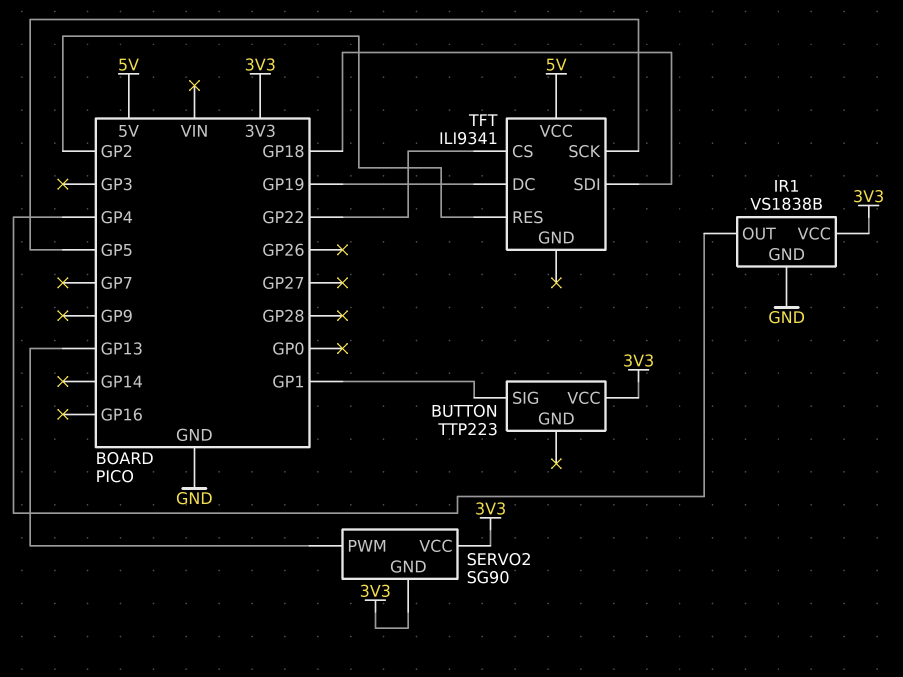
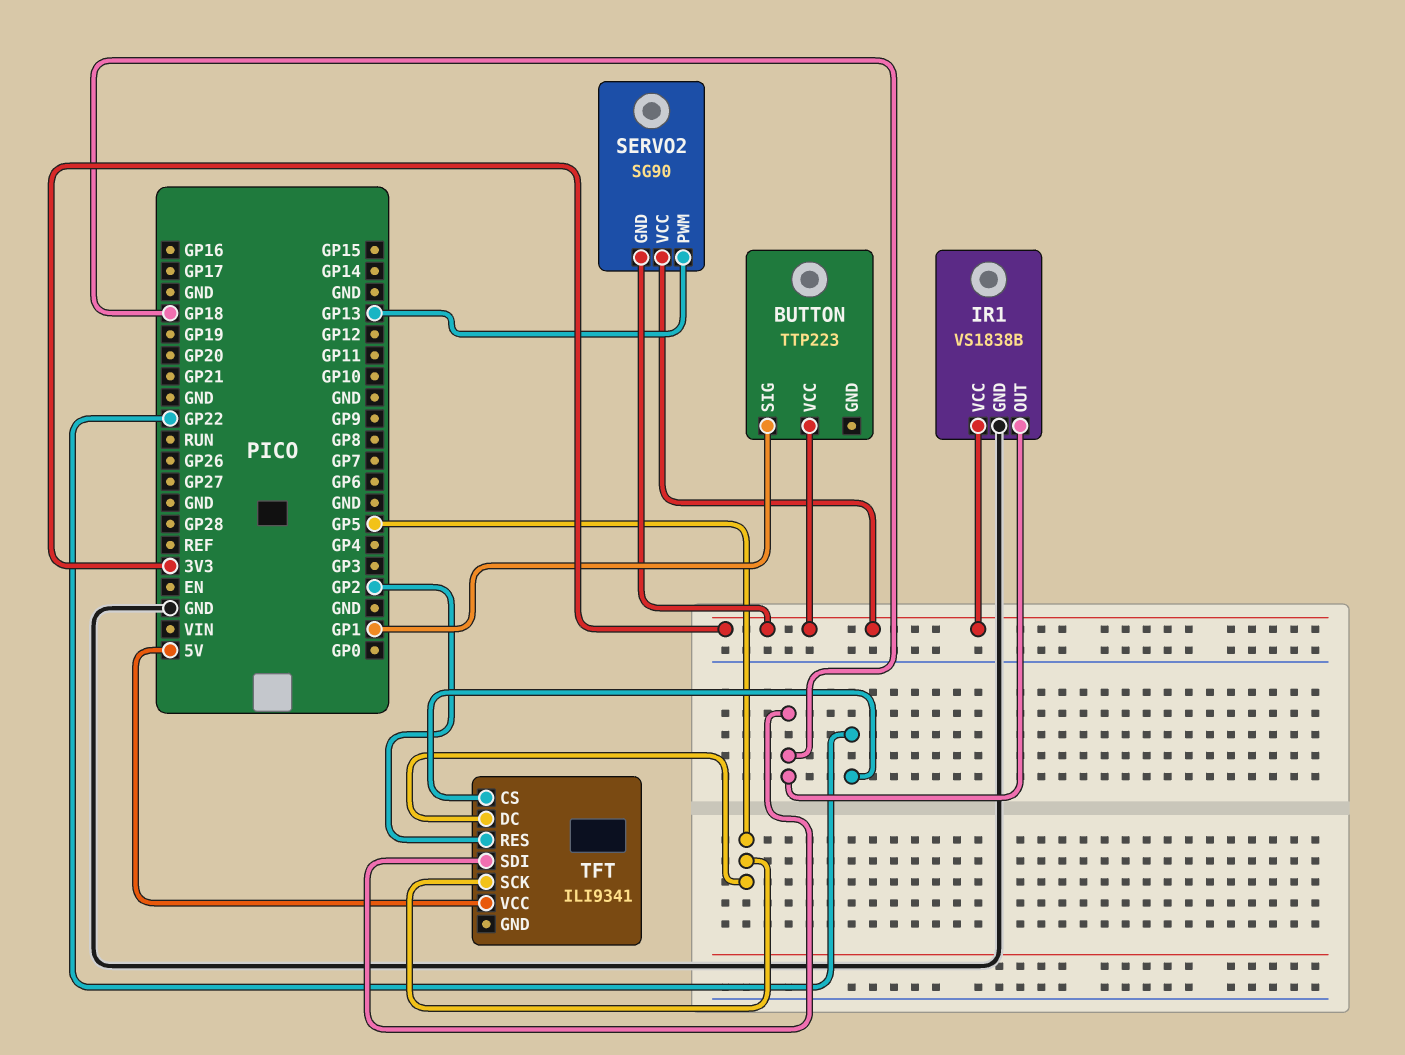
IR1 pin OUT: GP4 -> GP18
TFT pin DC: GP19 -> GP5

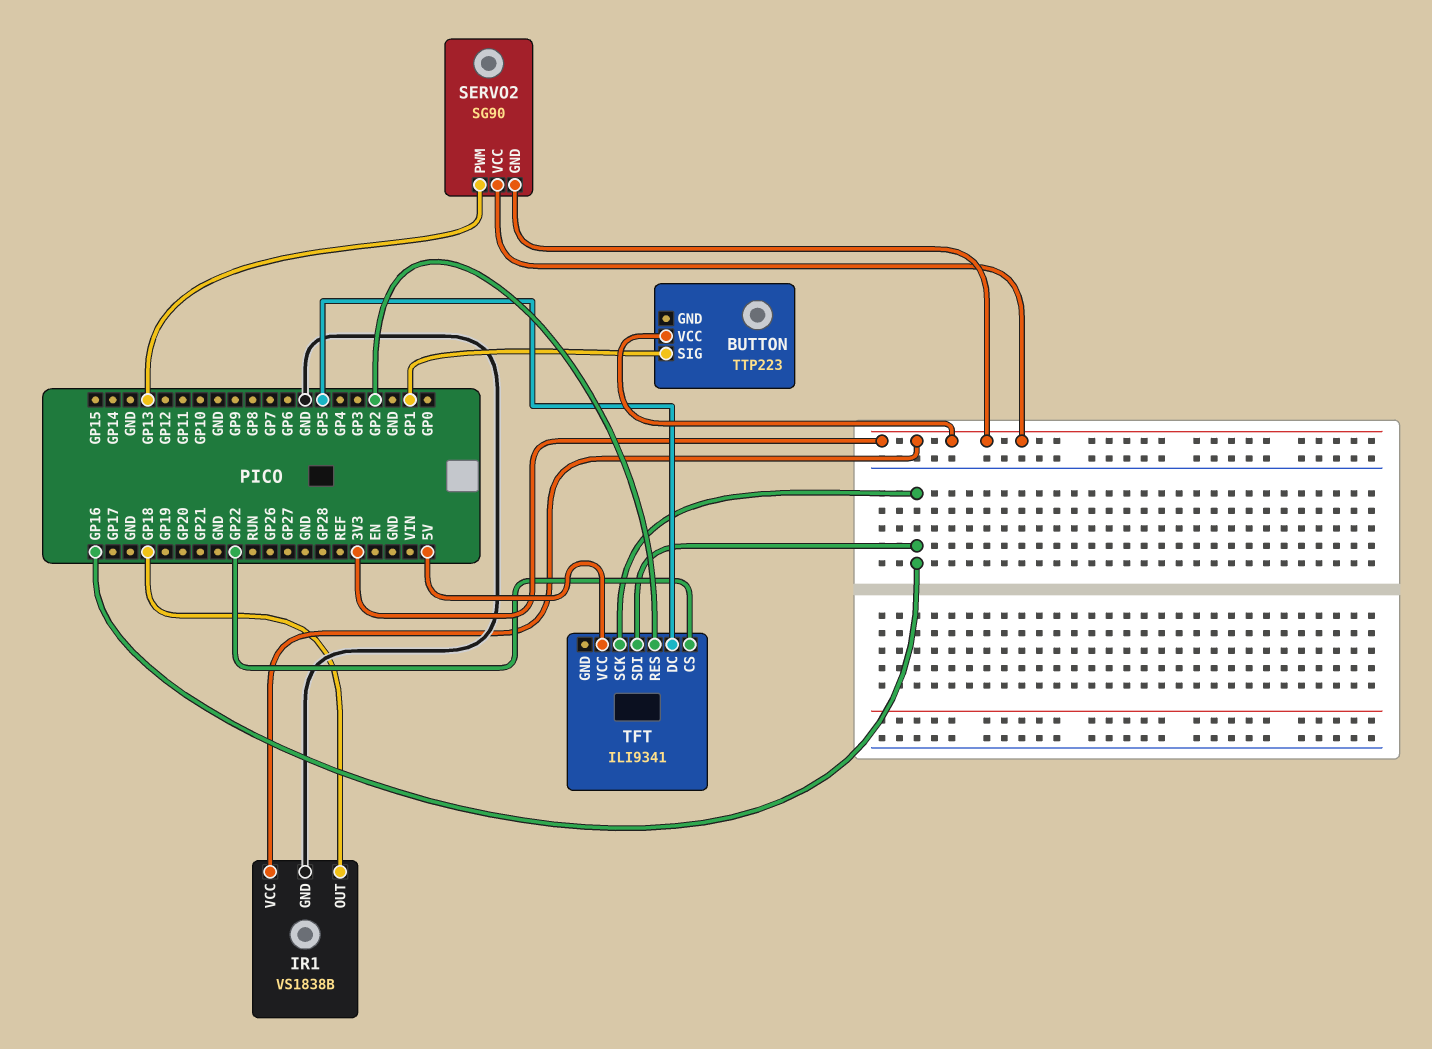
TFT pin SCK: GP5 -> GP16
TFT pin SDI: GP18 -> GP16

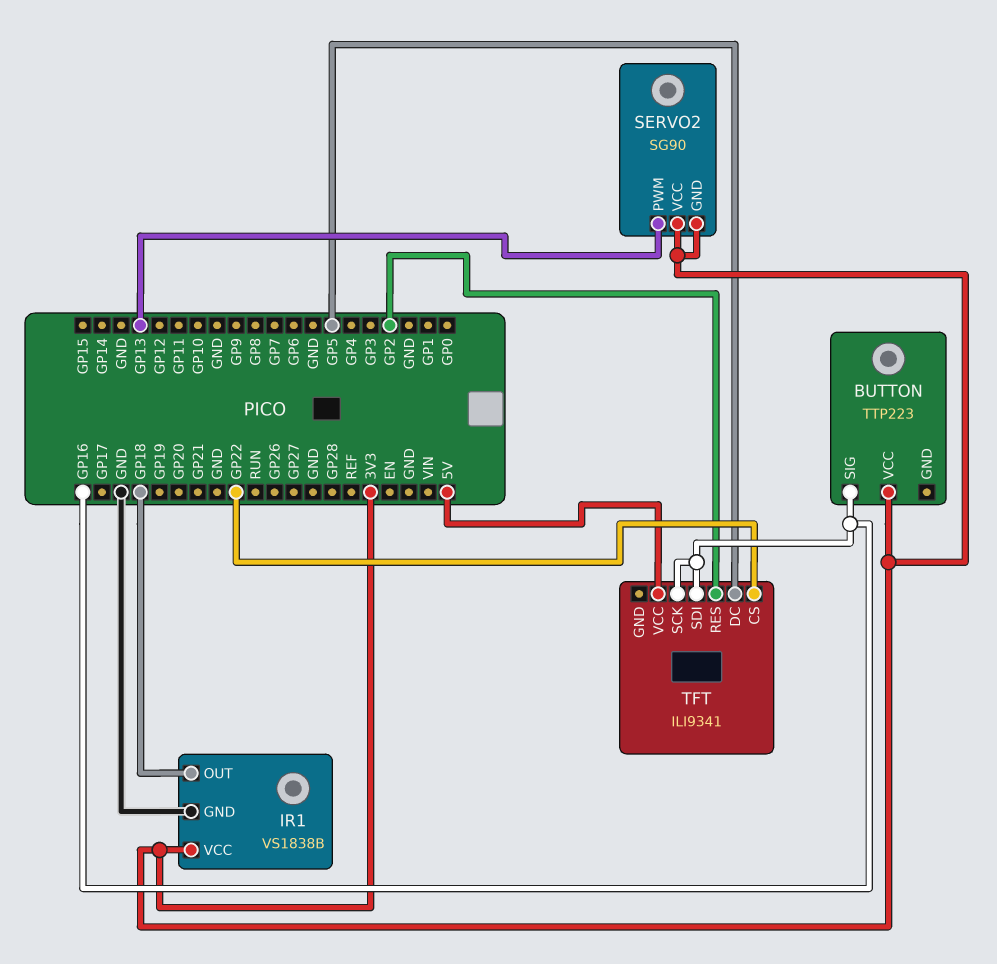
BUTTON pin SIG: GP1 -> GP16

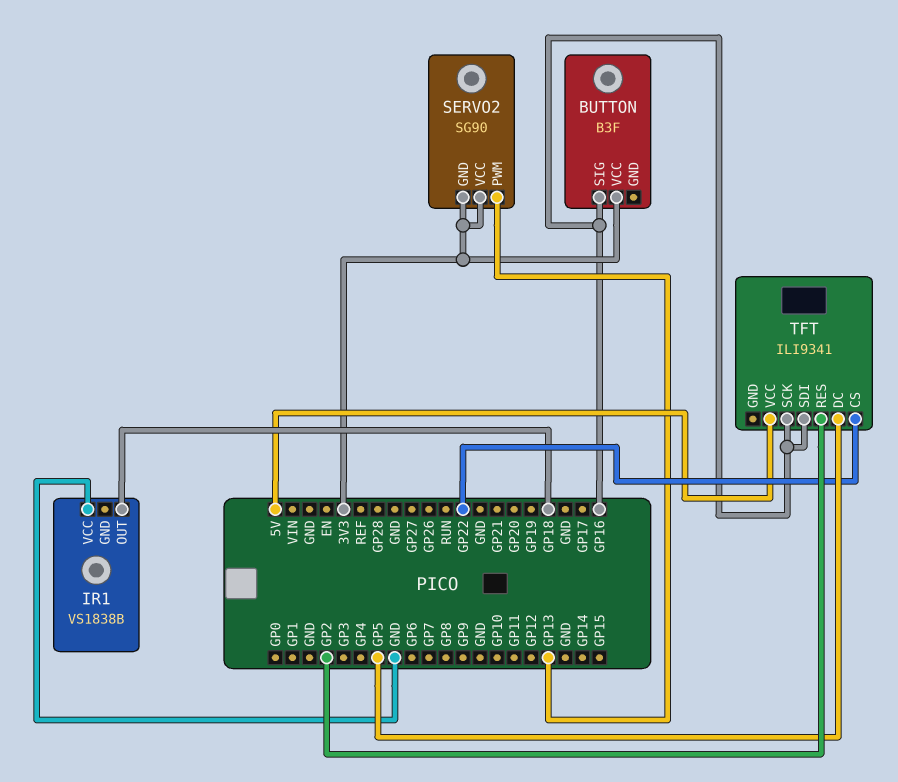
BUTTON: TTP223 -> B3F
IR1 pin GND: GND -> none
IR1 pin VCC: 3V3 -> GND

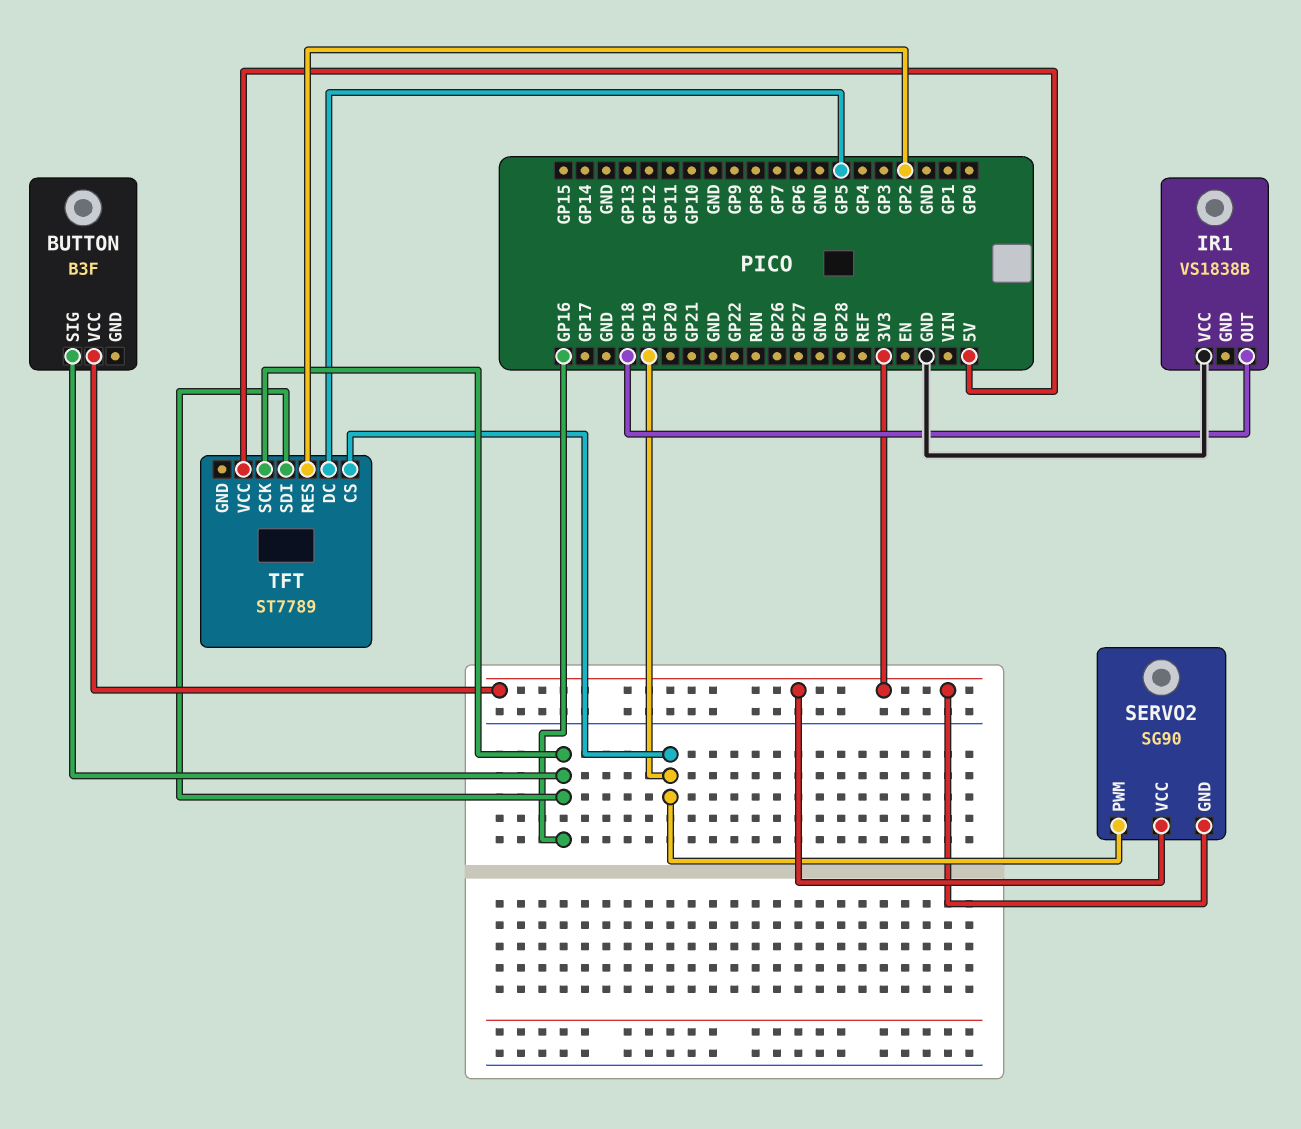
SERVO2 pin PWM: GP13 -> GP19
TFT: ILI9341 -> ST7789
TFT pin CS: GP22 -> GP19

